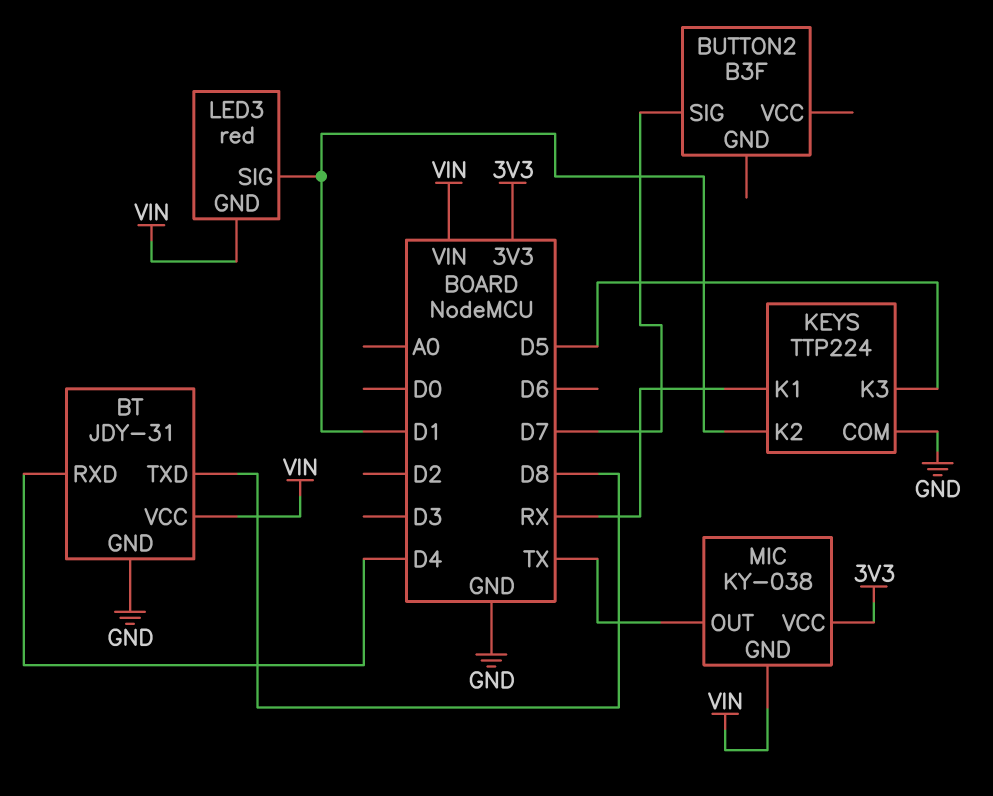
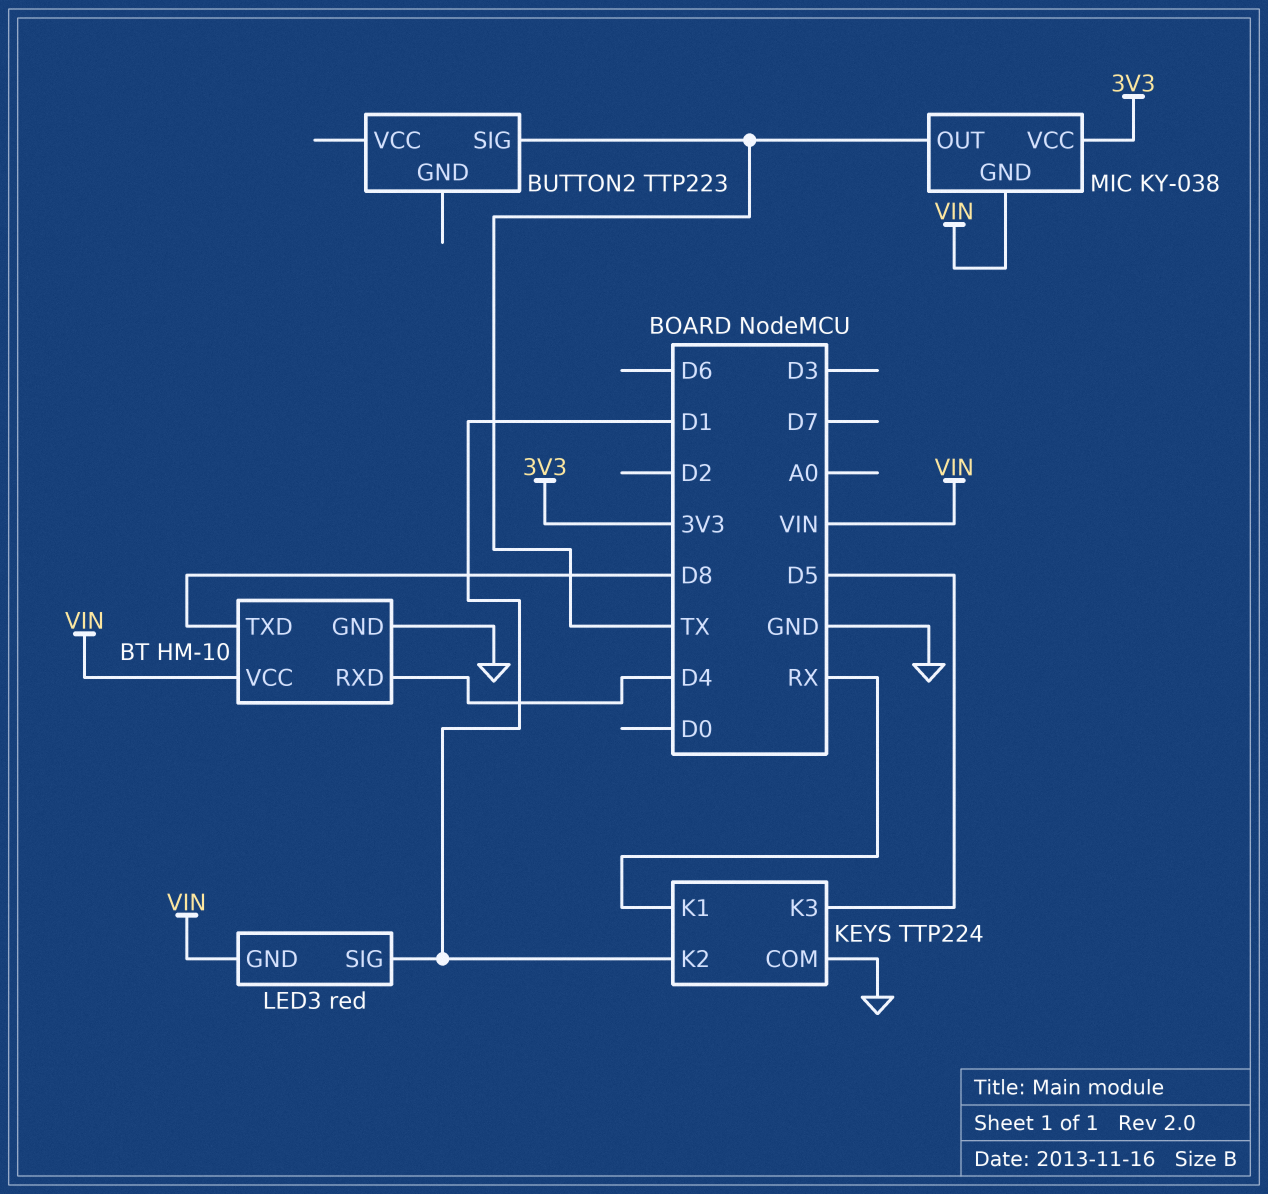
BT: JDY-31 -> HM-10
BUTTON2: B3F -> TTP223
BUTTON2 pin SIG: D7 -> TX

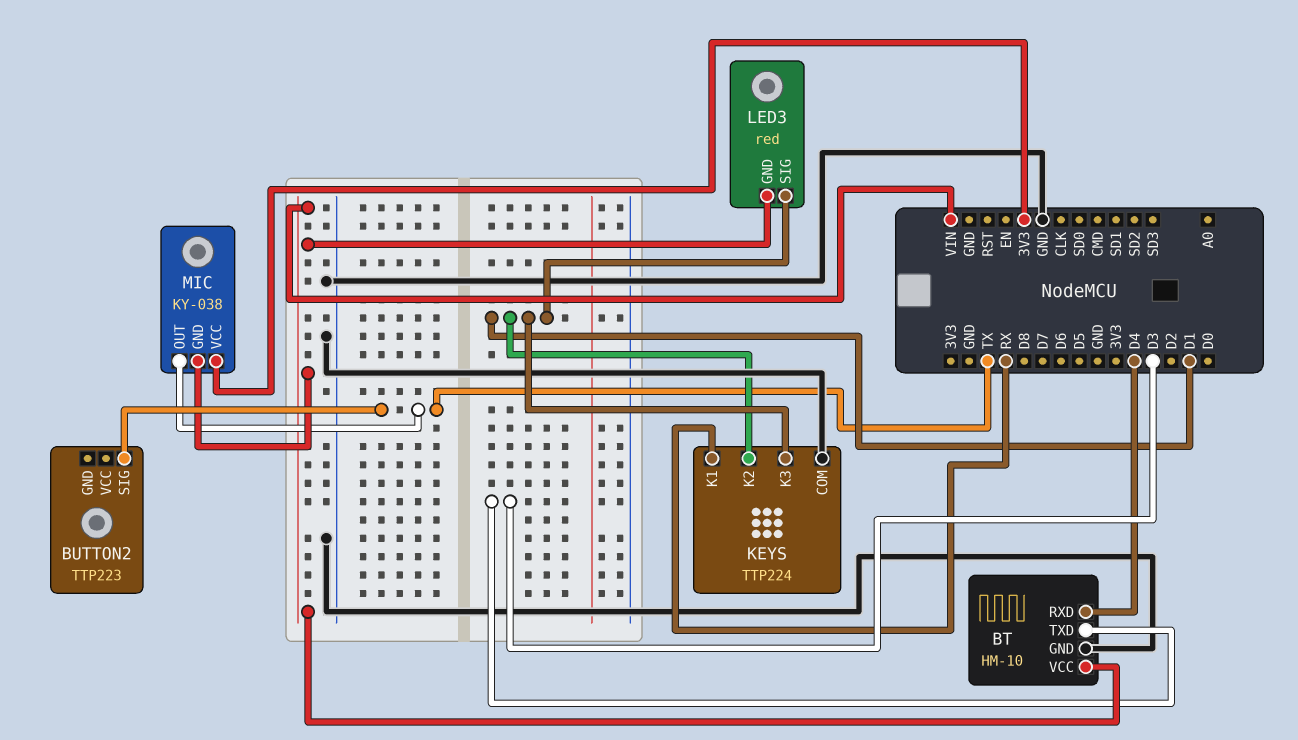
BT pin TXD: D8 -> D3
KEYS pin K3: D5 -> D1

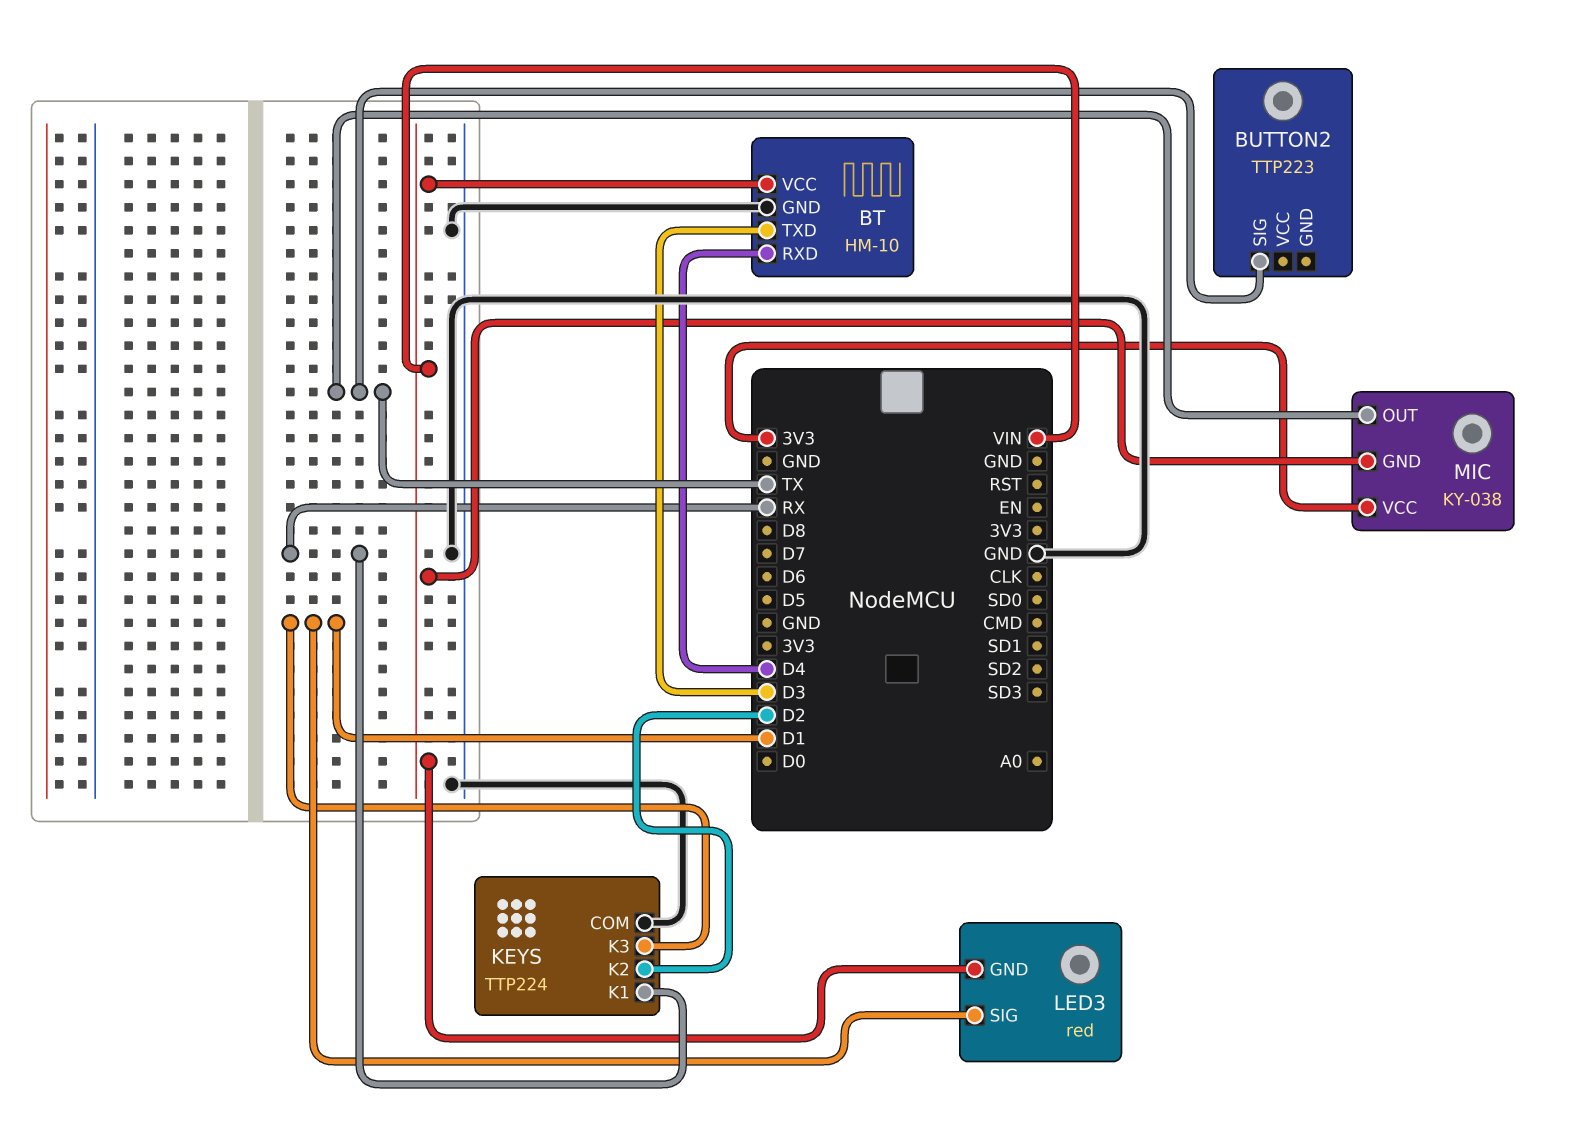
KEYS pin K2: D1 -> D2

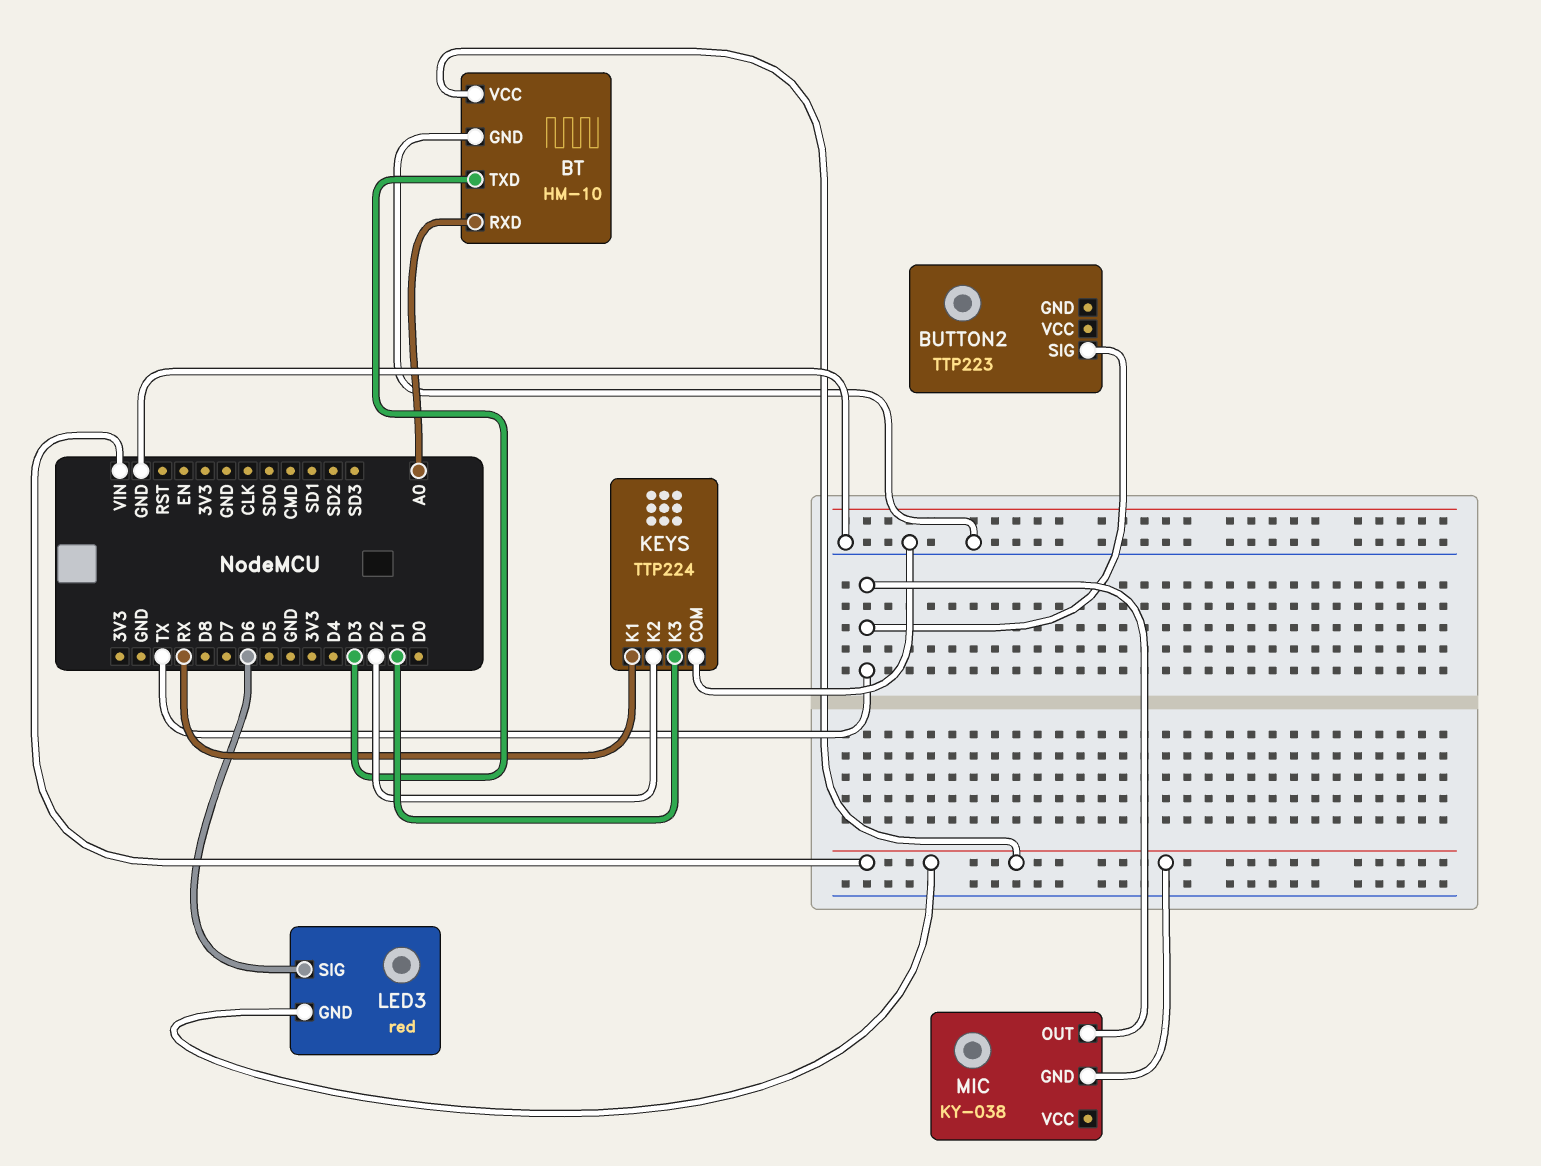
BT pin RXD: D4 -> A0
LED3 pin SIG: D1 -> D6
MIC pin VCC: 3V3 -> none

